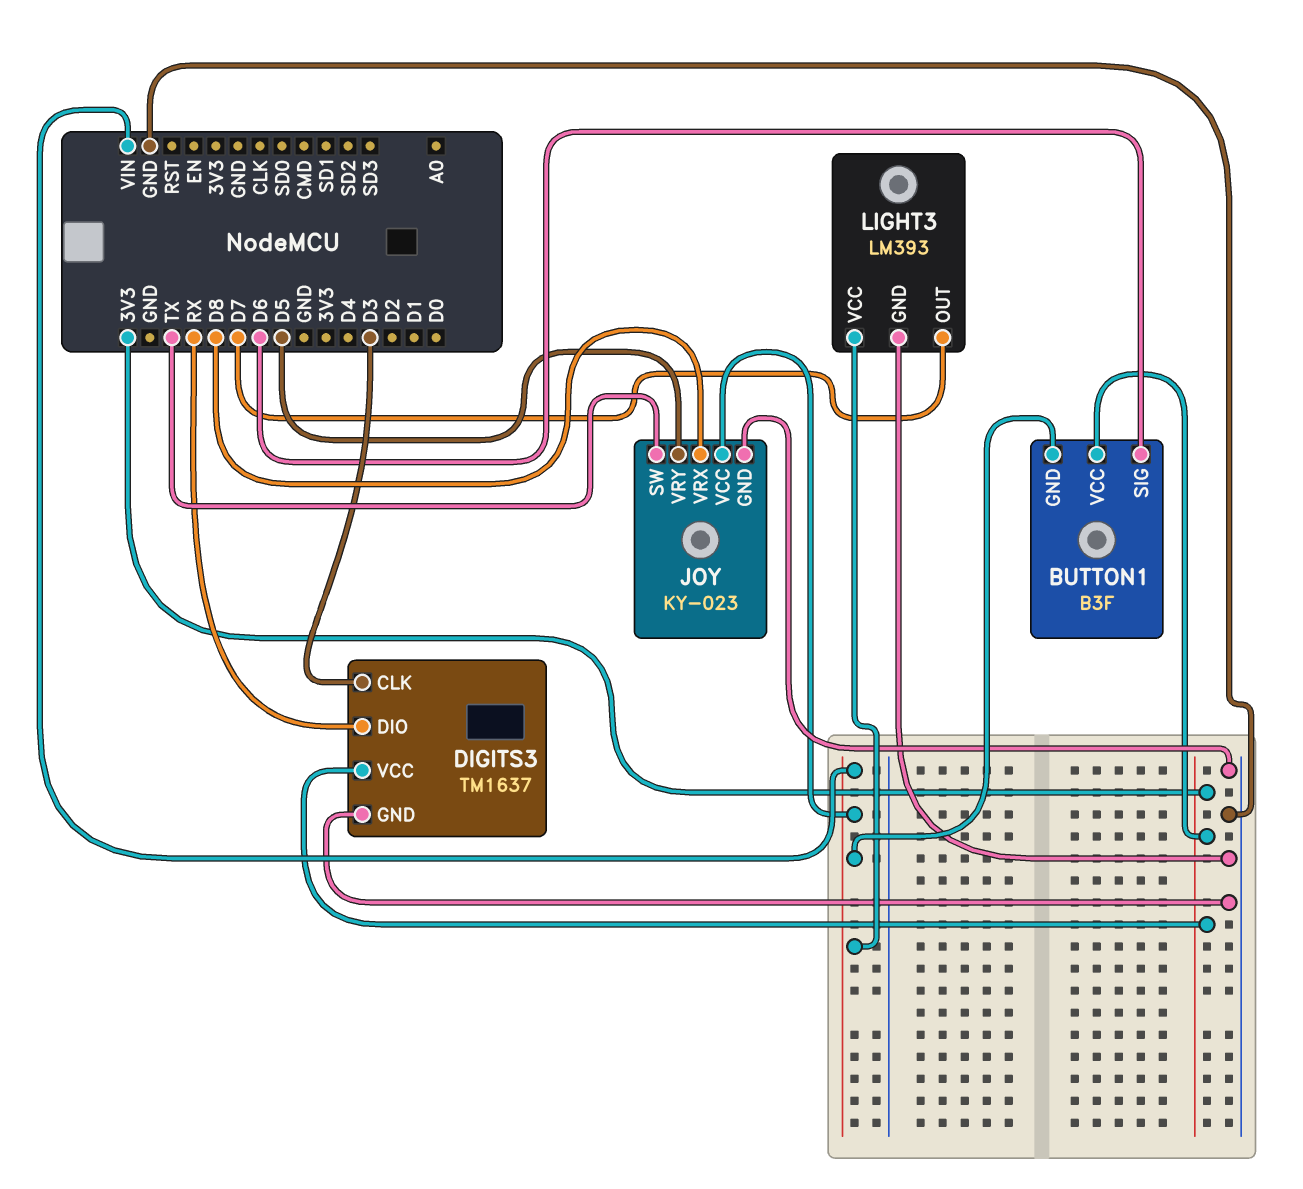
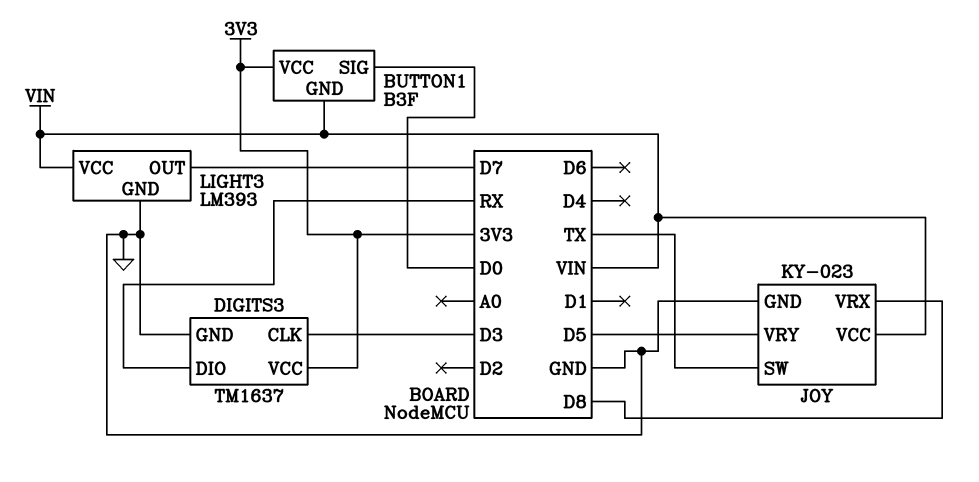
BUTTON1 pin SIG: D6 -> D0

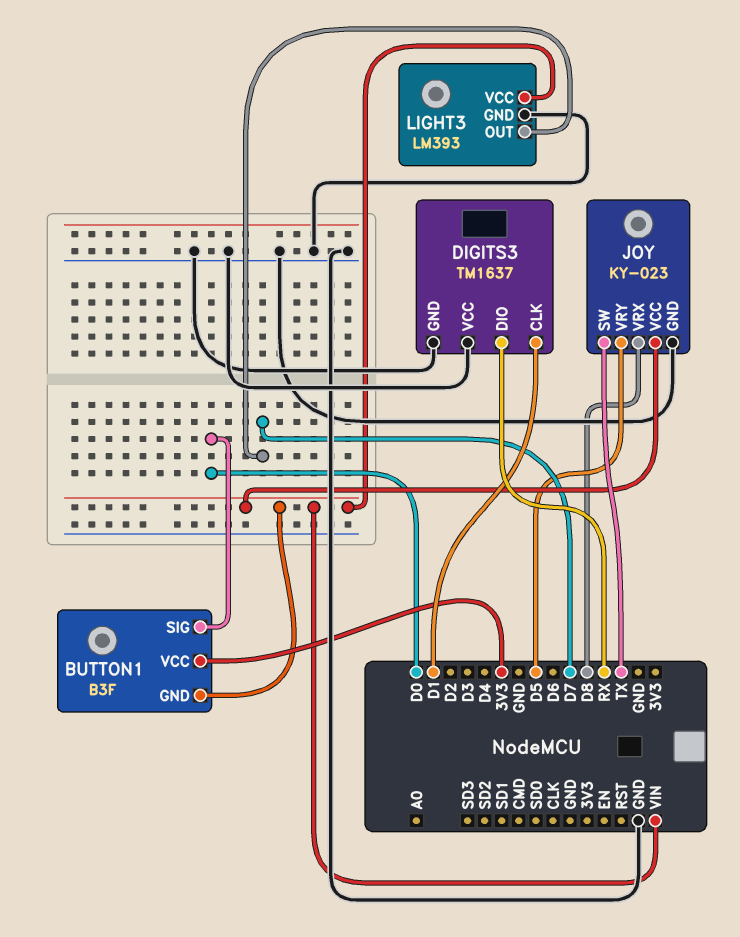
DIGITS3 pin CLK: D3 -> D1
DIGITS3 pin VCC: 3V3 -> GND

